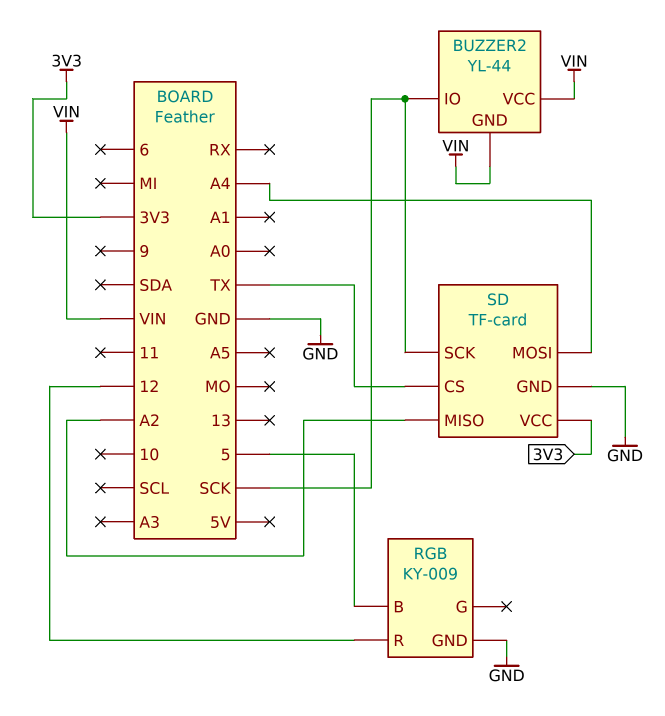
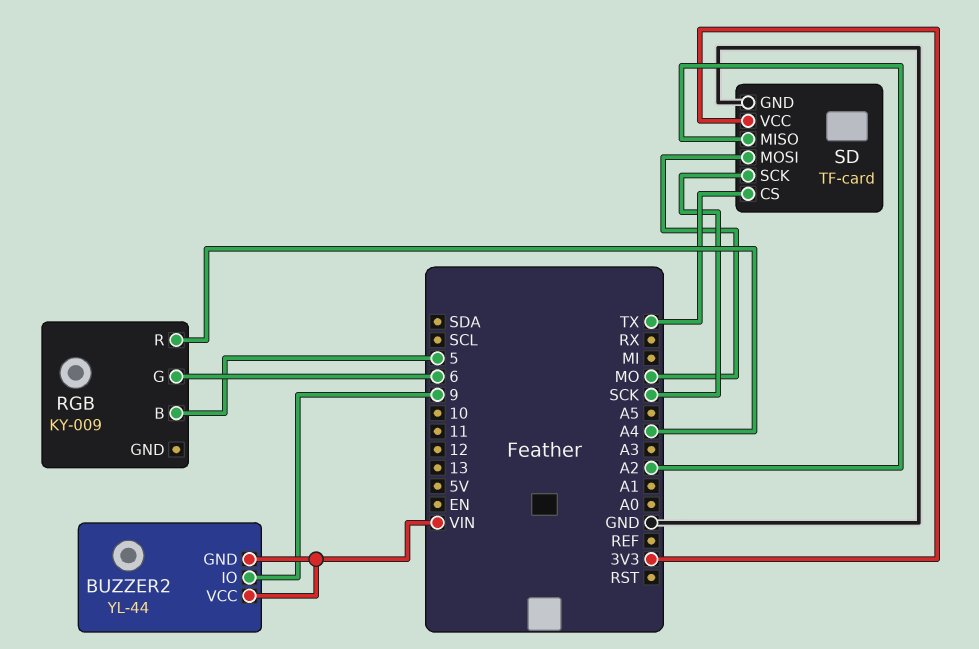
BUZZER2 pin IO: SCK -> 9
RGB pin G: none -> 6
RGB pin GND: GND -> none
RGB pin R: 12 -> A4
SD pin MOSI: A4 -> MO

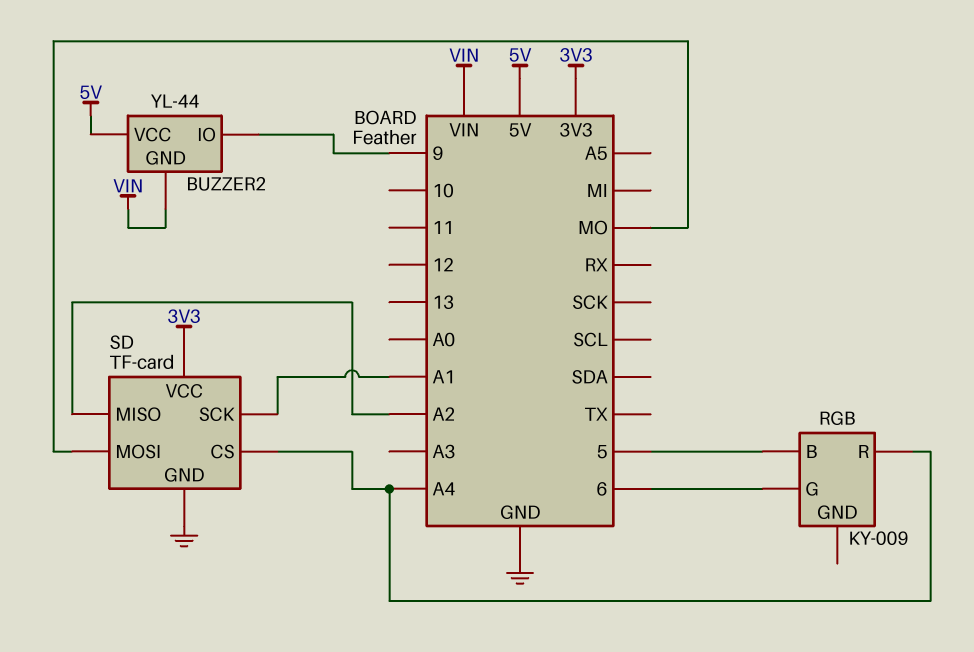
BUZZER2 pin VCC: VIN -> 5V
SD pin CS: TX -> A4
SD pin SCK: SCK -> A1

